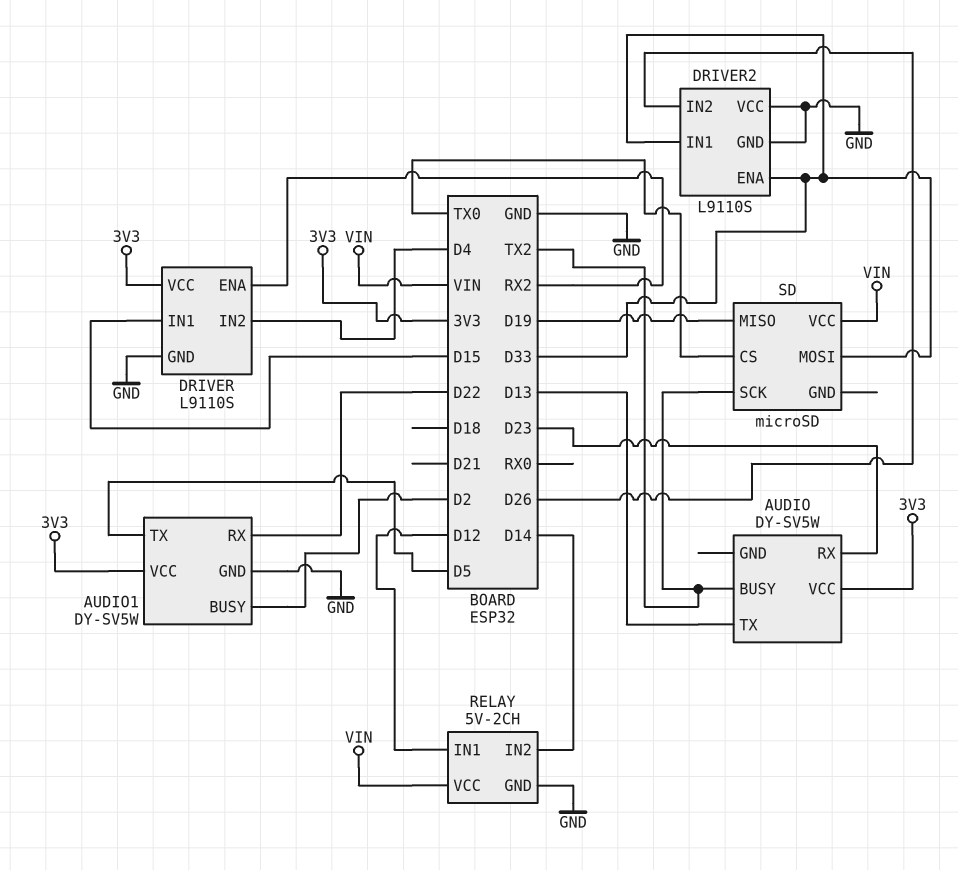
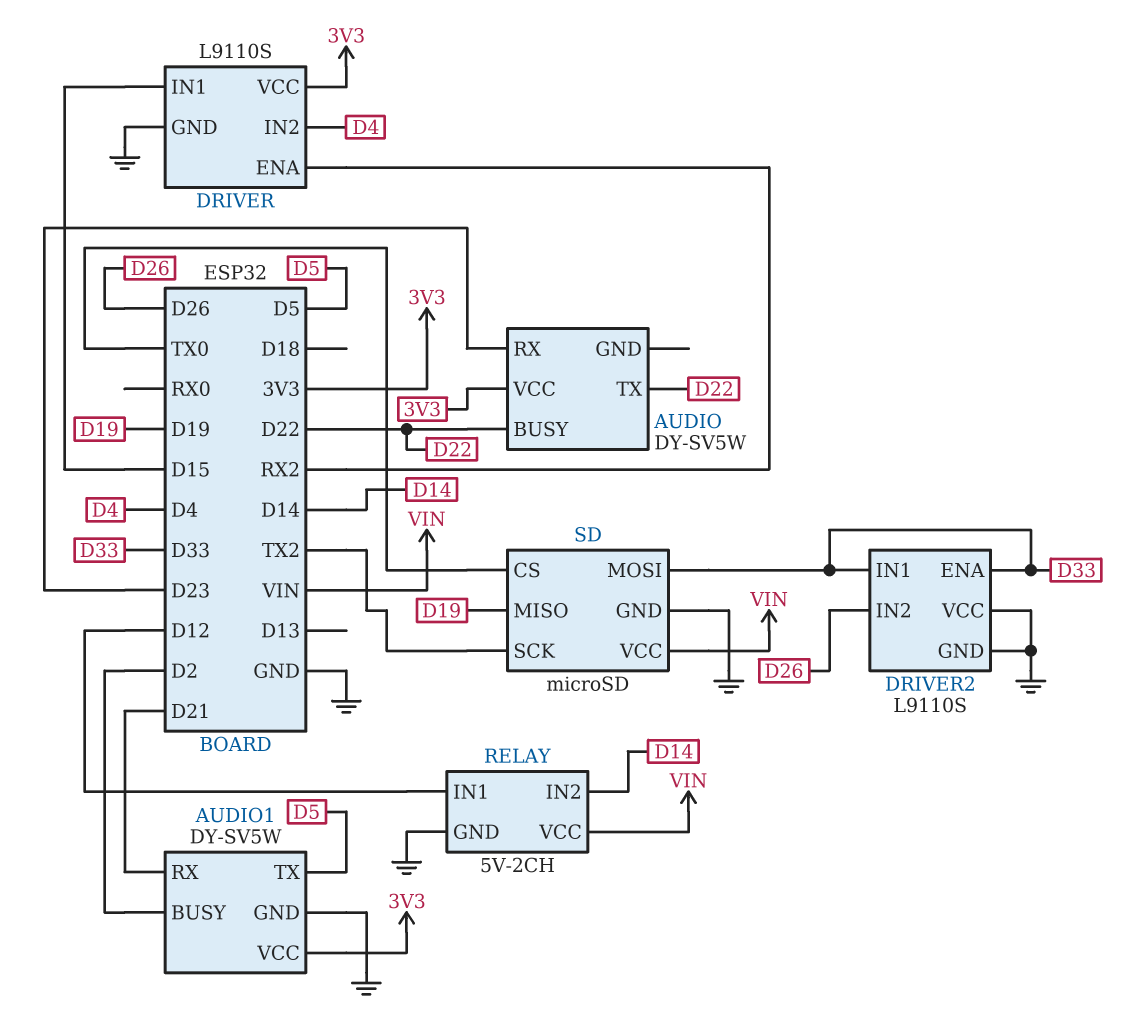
AUDIO pin BUSY: TX2 -> D22
AUDIO pin TX: D13 -> D22
AUDIO1 pin RX: D22 -> D21
SD pin GND: none -> GND

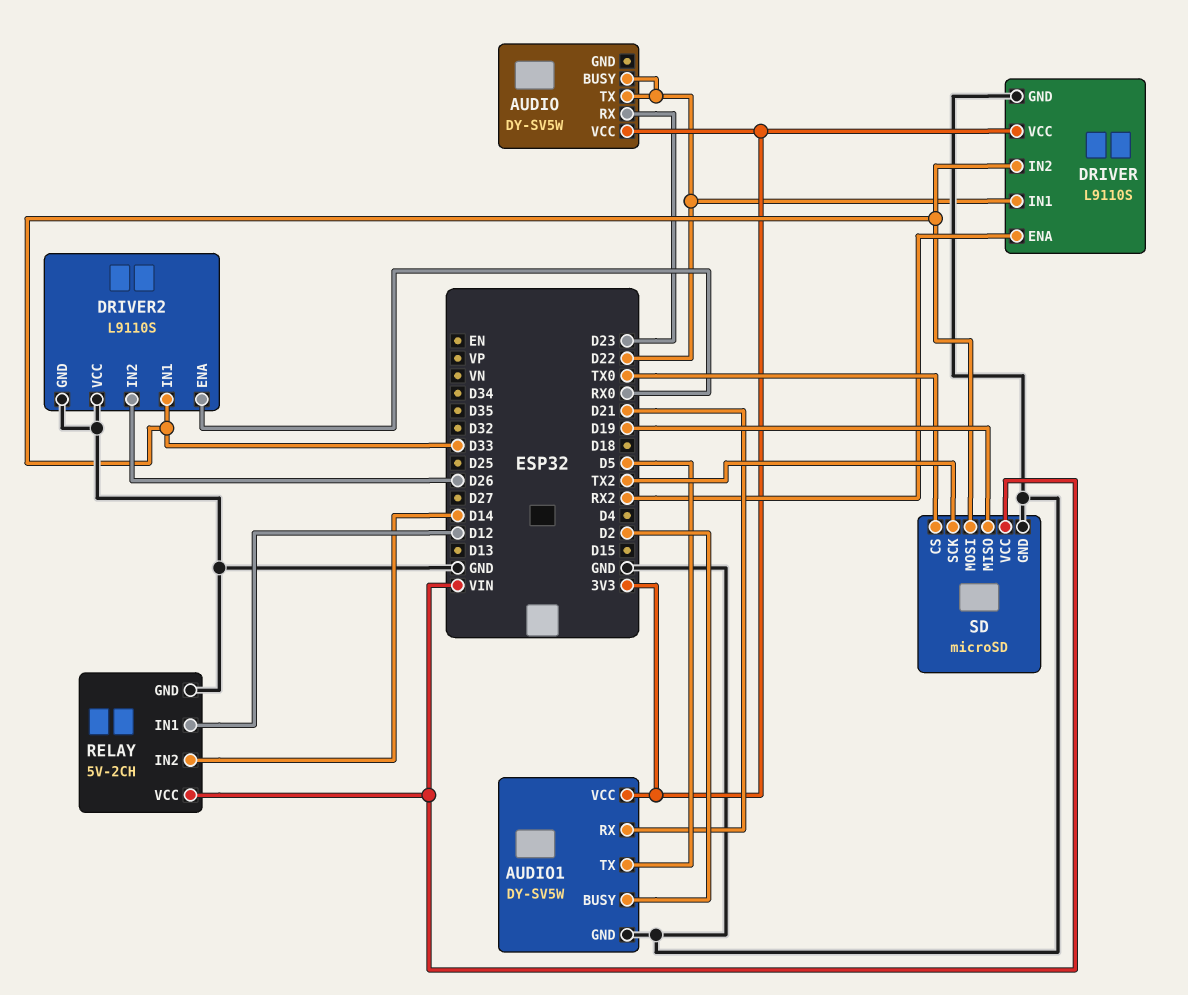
DRIVER pin IN1: D15 -> D22
DRIVER pin IN2: D4 -> D33
DRIVER2 pin ENA: D33 -> RX0

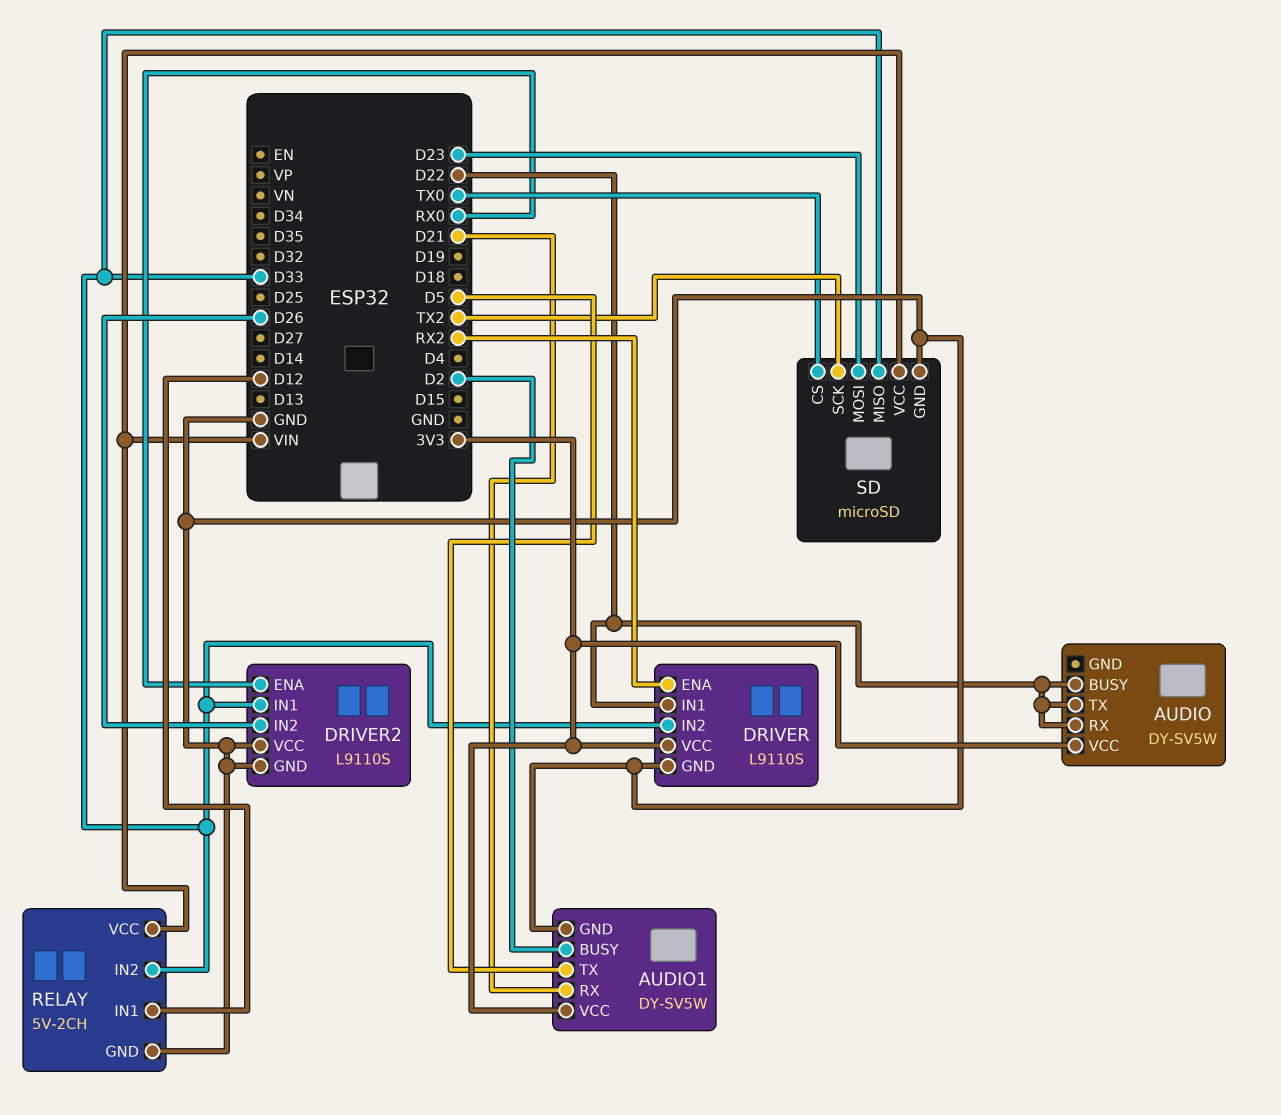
AUDIO pin RX: D23 -> D22
RELAY pin IN2: D14 -> D33
SD pin MISO: D19 -> D33
SD pin MOSI: D33 -> D23

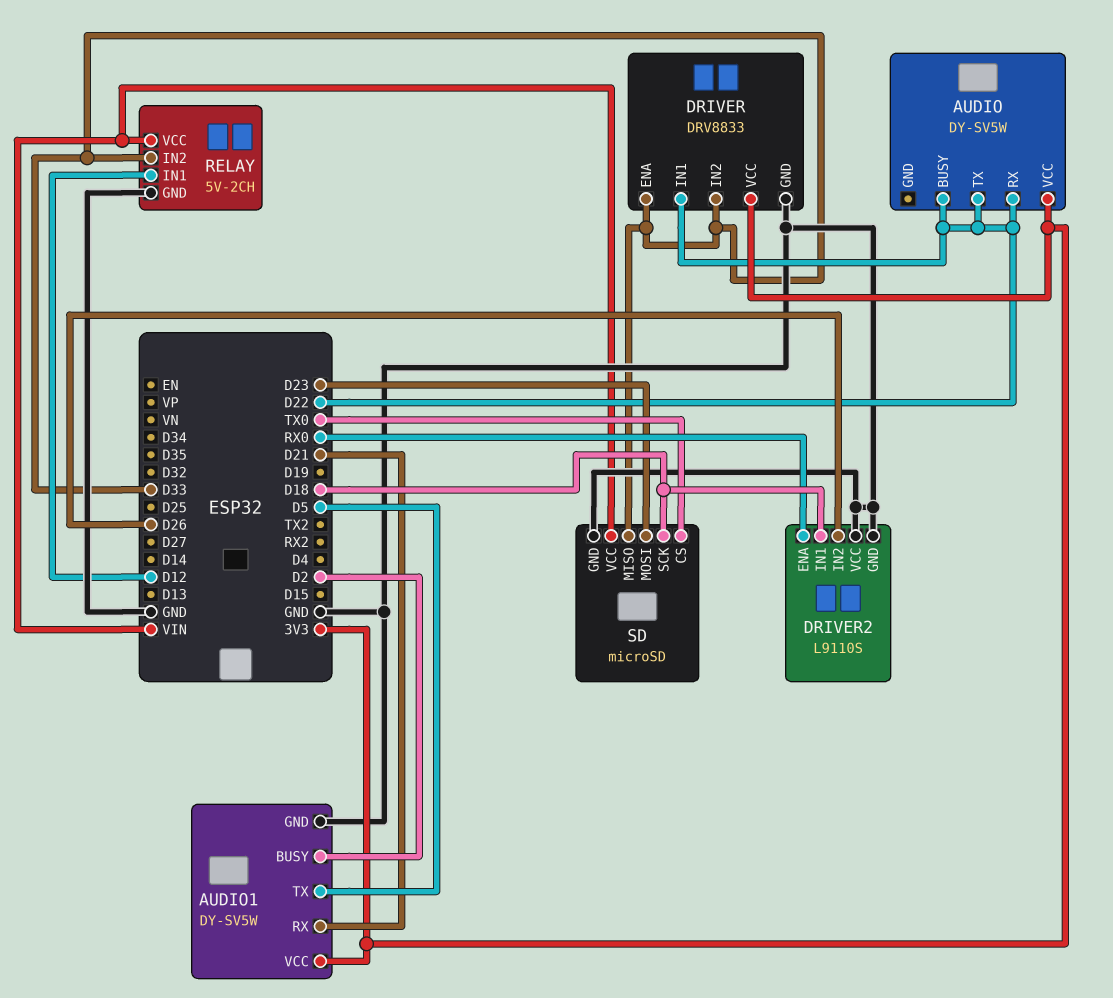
DRIVER: L9110S -> DRV8833
DRIVER pin ENA: RX2 -> D33
DRIVER2 pin IN1: D33 -> D18
SD pin SCK: TX2 -> D18

